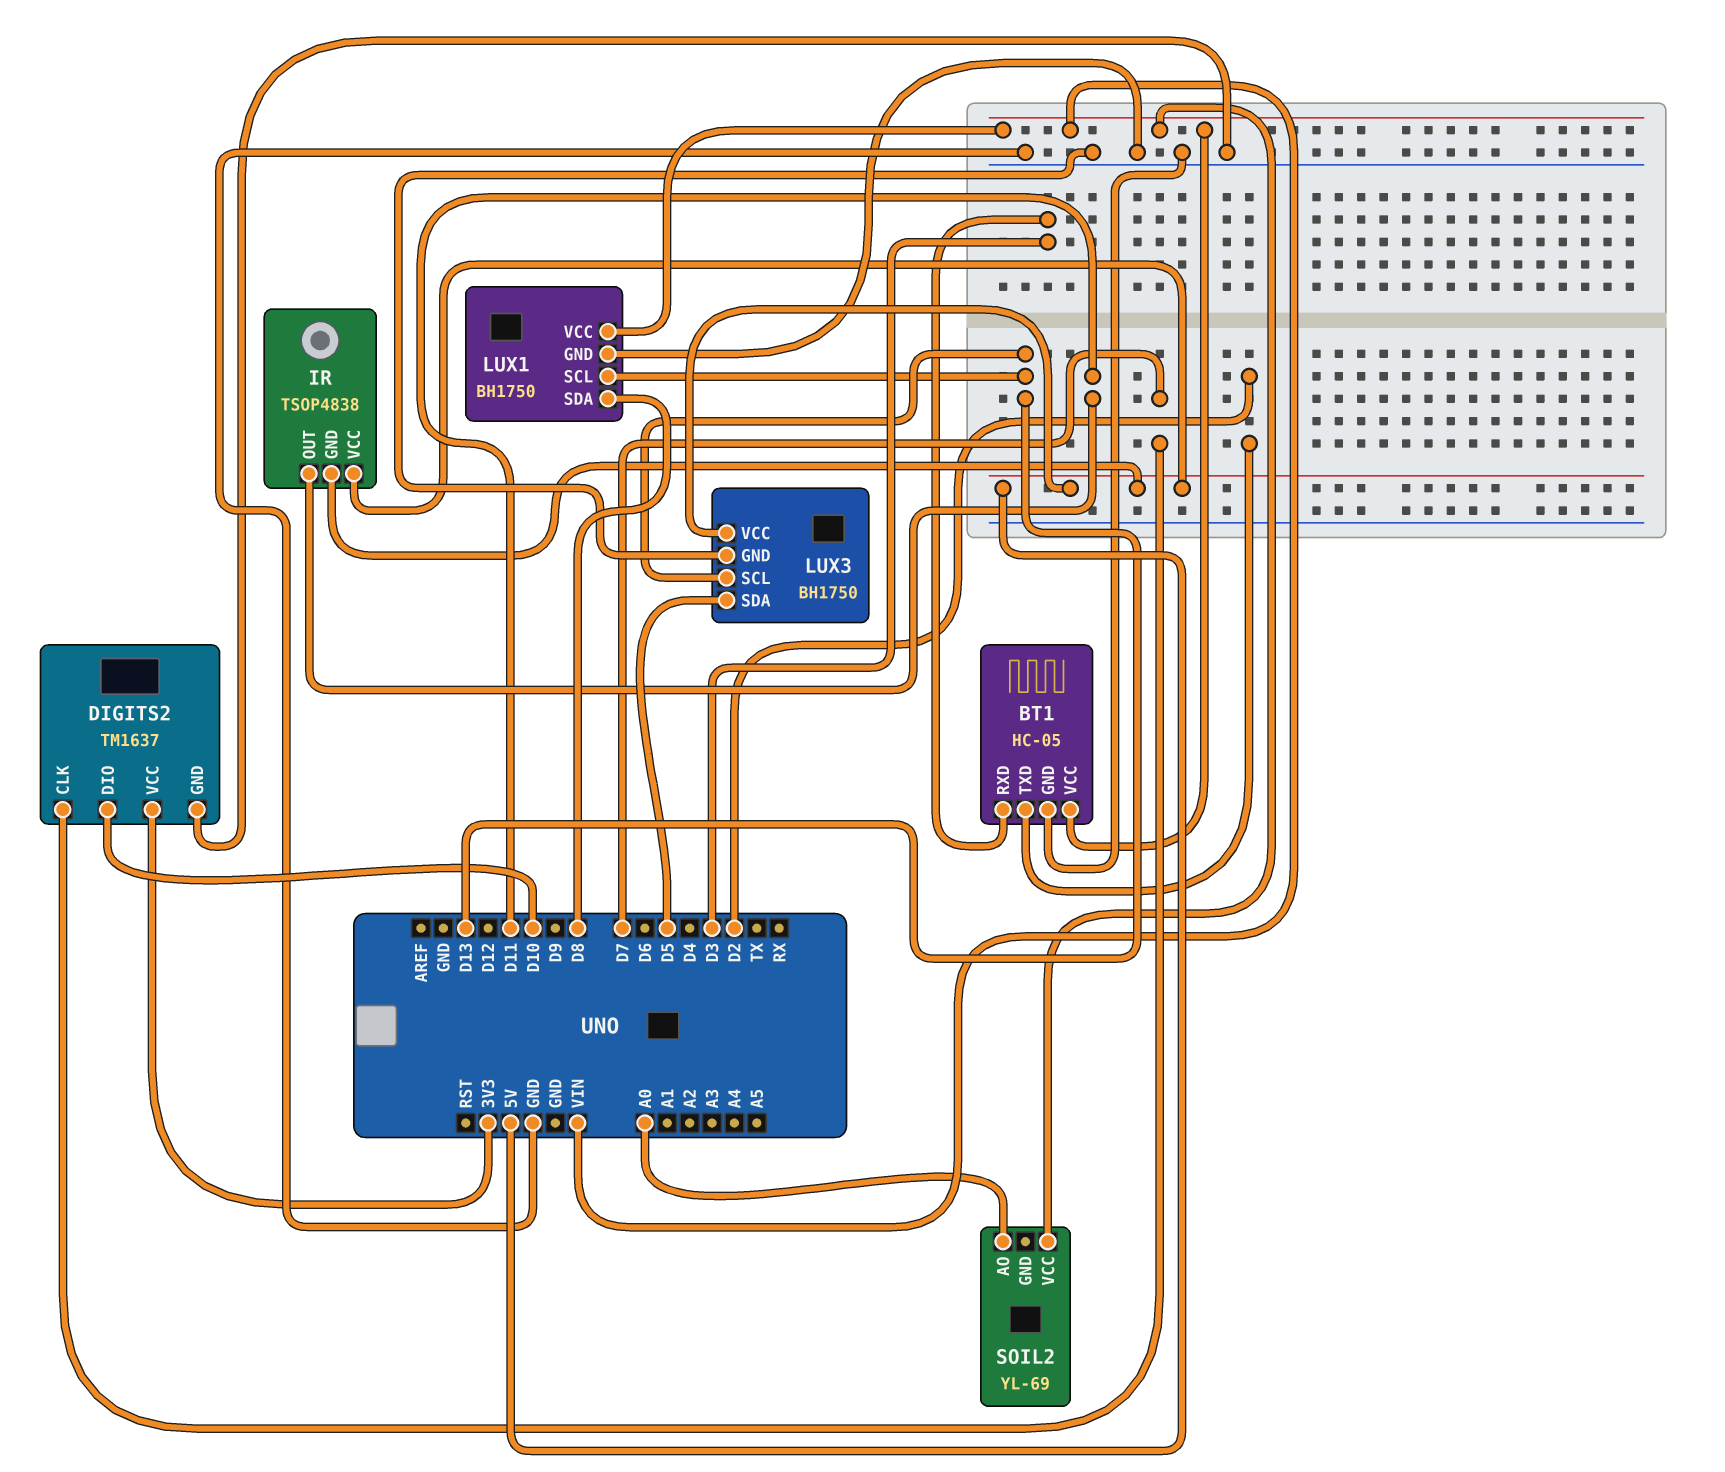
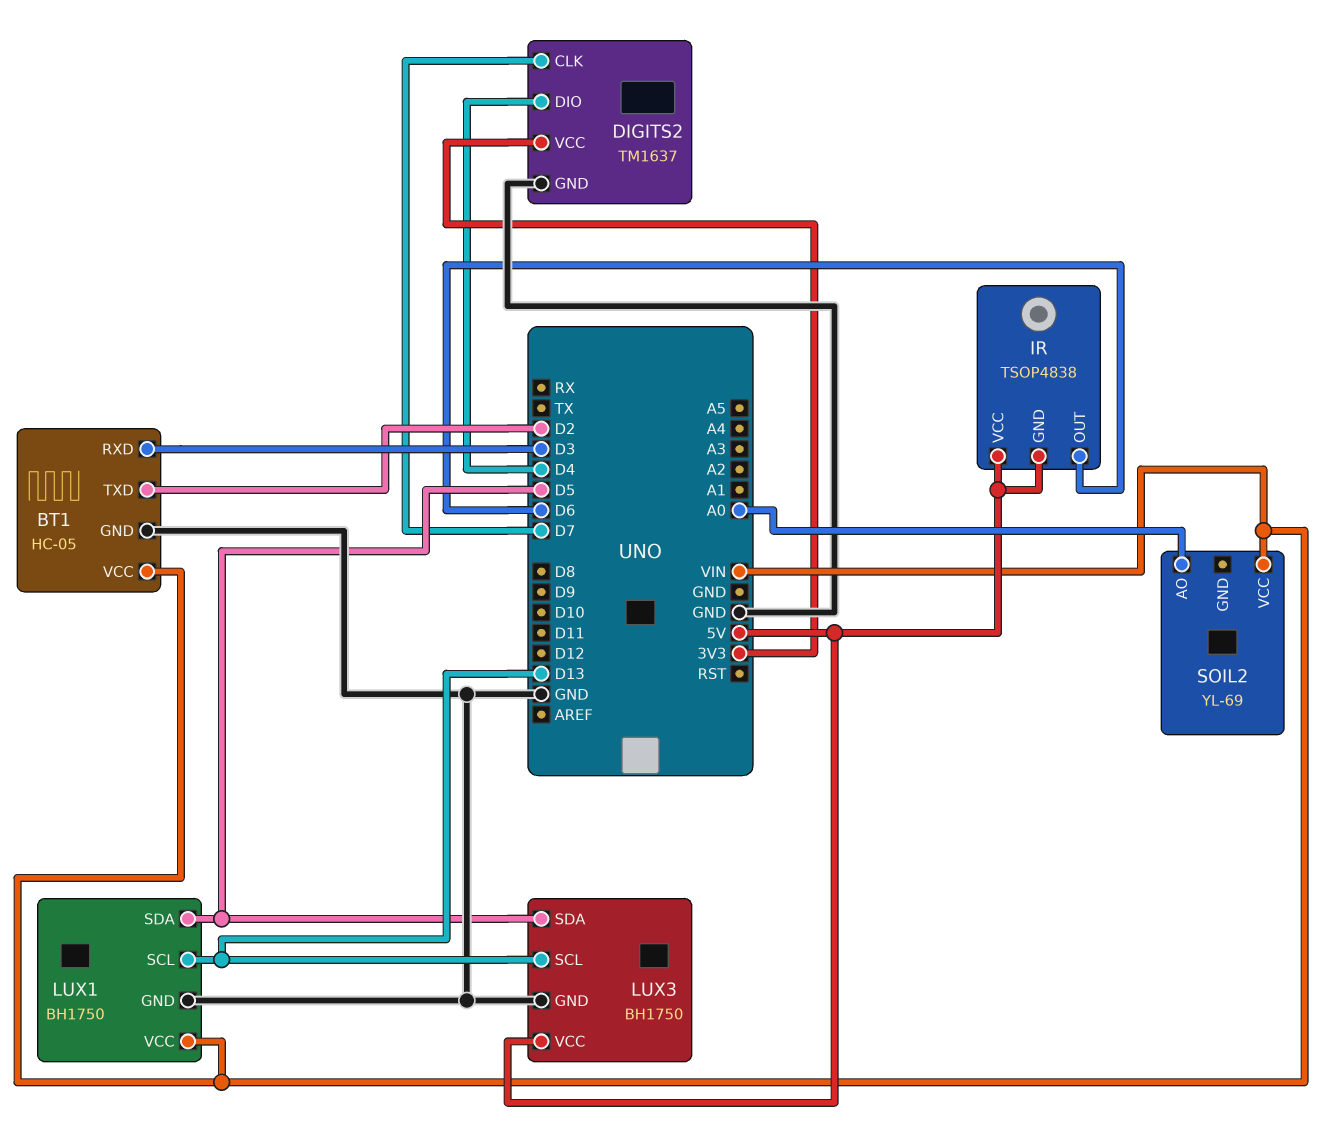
DIGITS2 pin DIO: D10 -> D4
IR pin OUT: D11 -> D6
LUX1 pin SDA: D8 -> D5

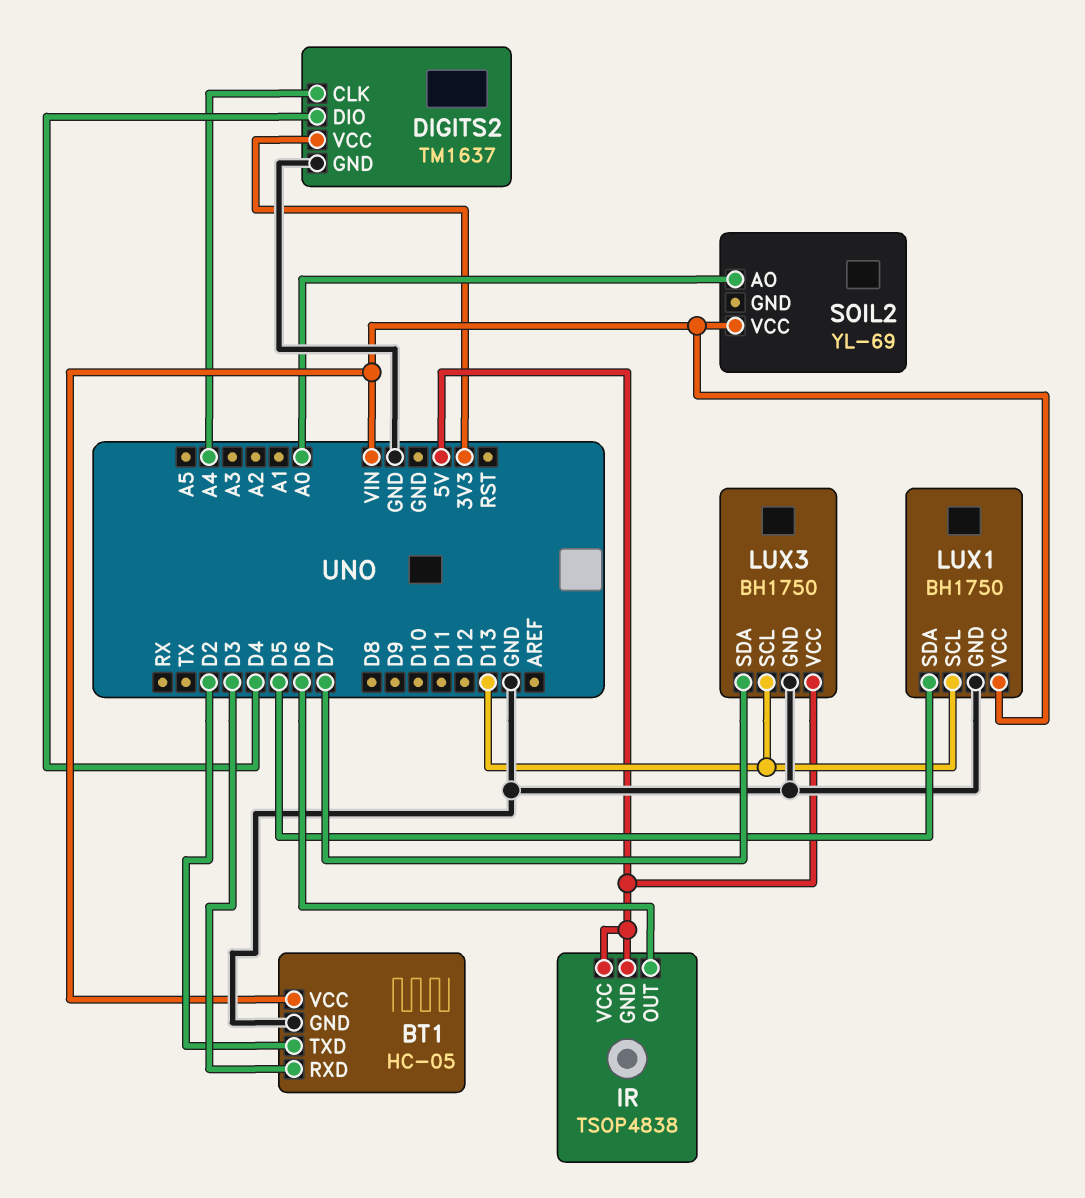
DIGITS2 pin CLK: D7 -> A4
LUX3 pin SDA: D5 -> D7

